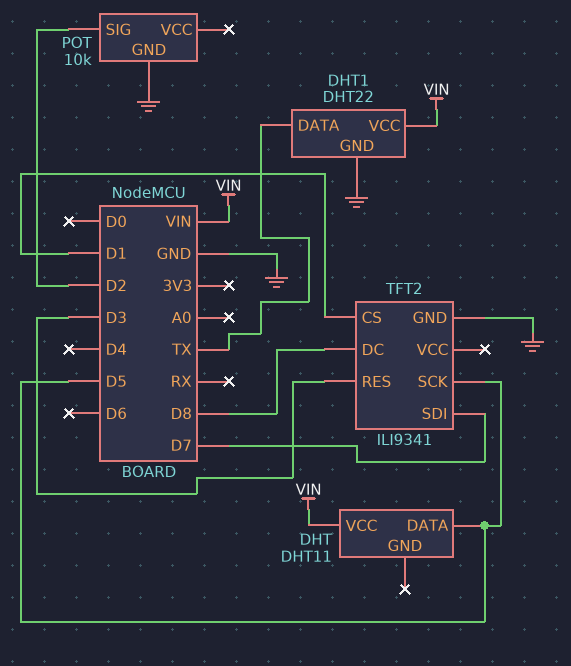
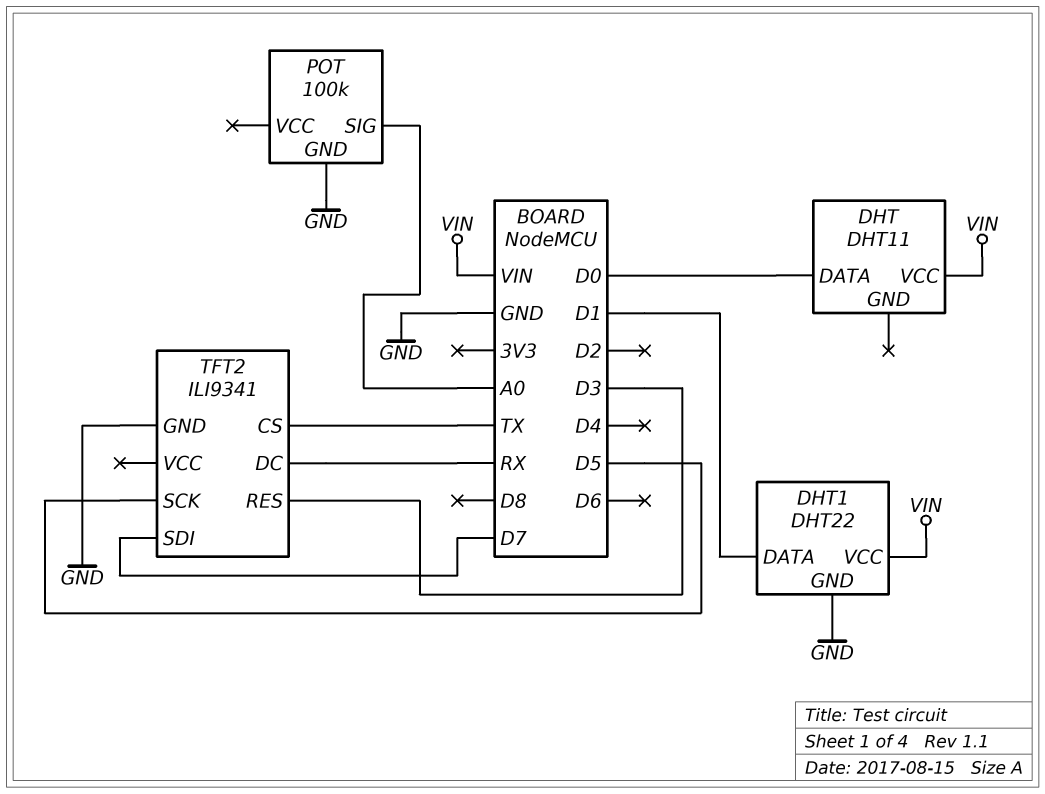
DHT pin DATA: D5 -> D0
DHT1 pin DATA: TX -> D1
POT: 10k -> 100k
POT pin SIG: D2 -> A0
TFT2 pin CS: D1 -> TX
TFT2 pin DC: D8 -> RX

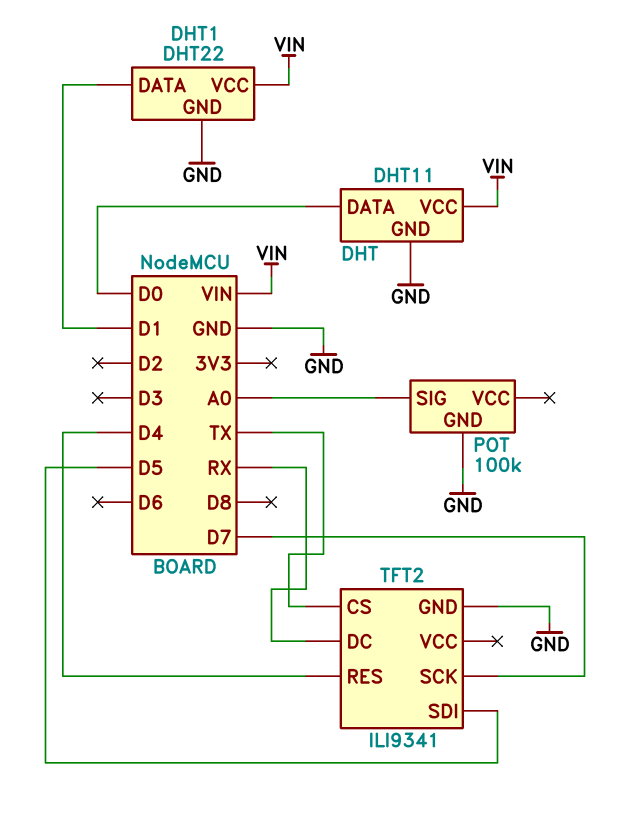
DHT pin GND: none -> GND
TFT2 pin RES: D3 -> D4
TFT2 pin SCK: D5 -> D7
TFT2 pin SDI: D7 -> D5

